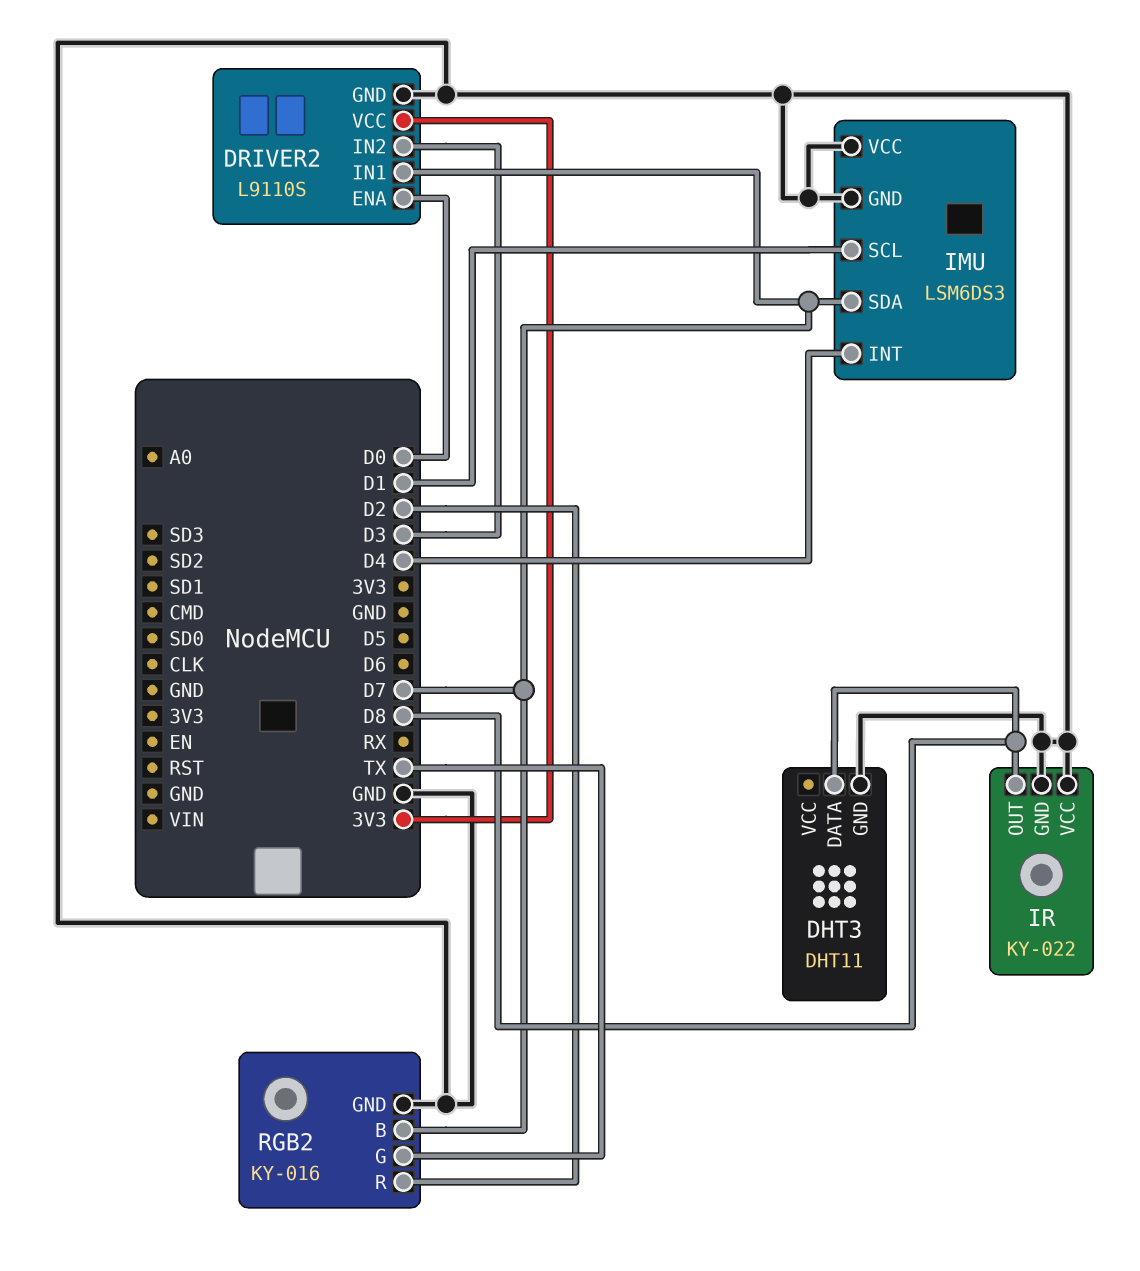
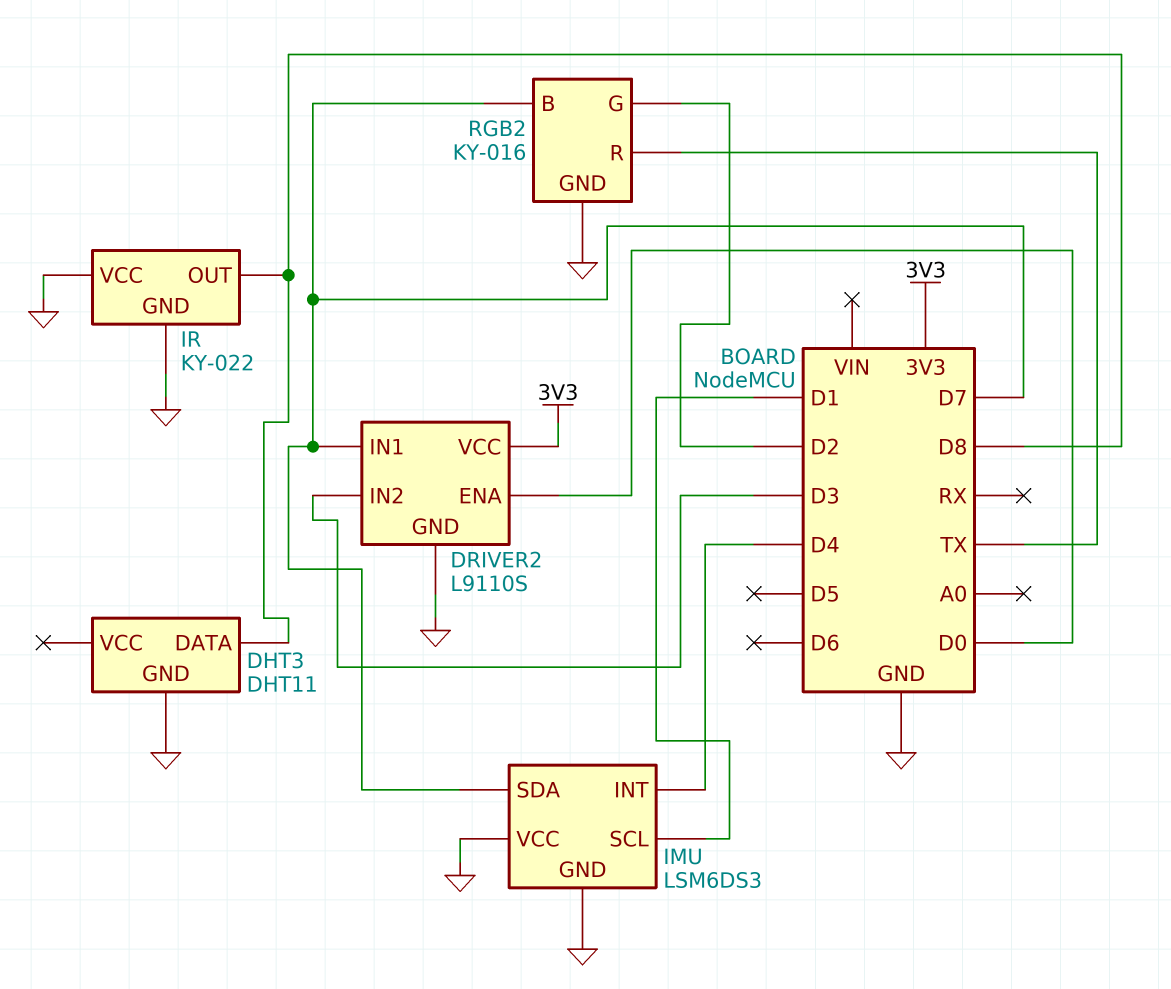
RGB2 pin G: TX -> D2
RGB2 pin R: D2 -> TX

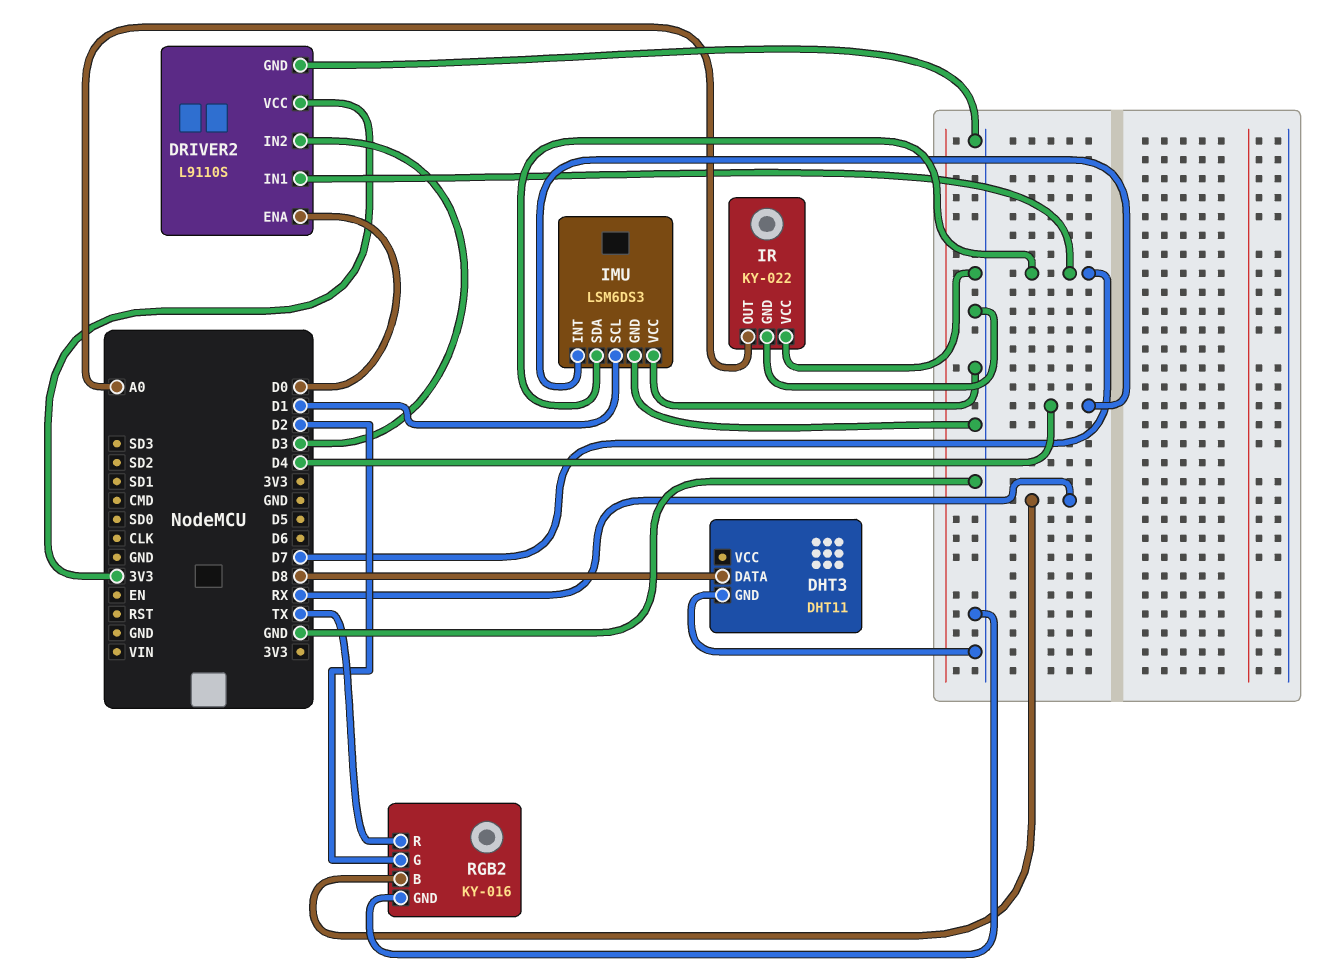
IR pin OUT: D8 -> A0
RGB2 pin B: D7 -> RX

